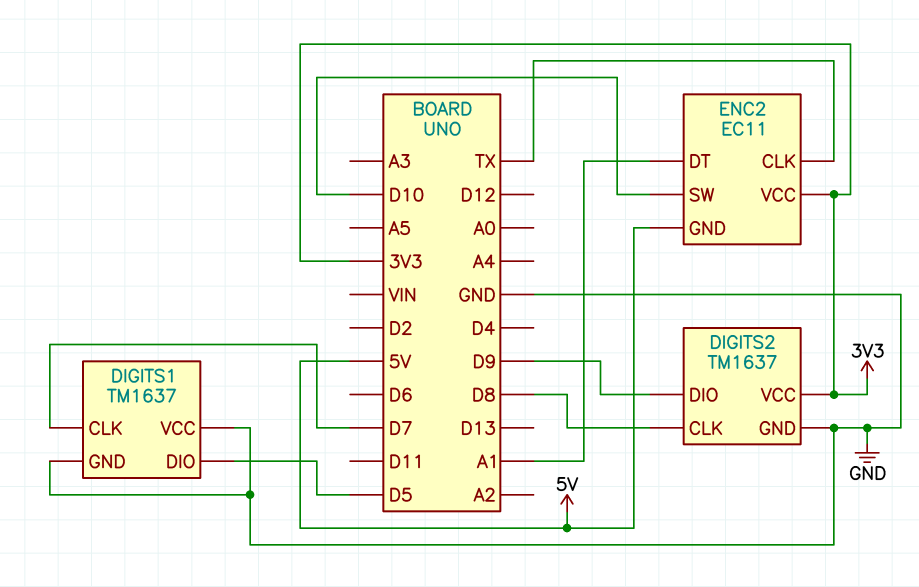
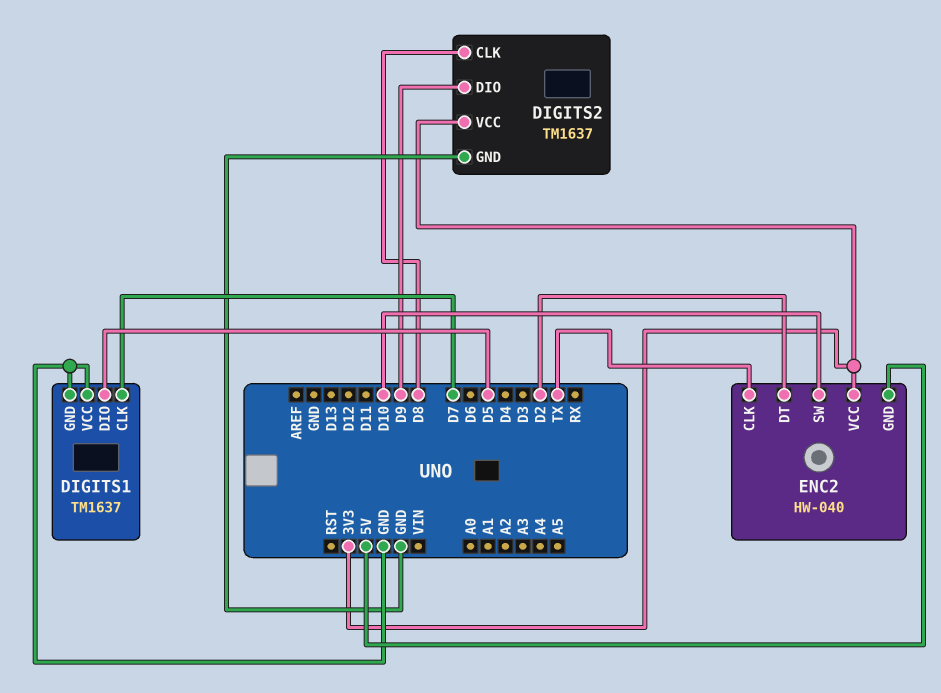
ENC2: EC11 -> HW-040
ENC2 pin DT: A1 -> D2

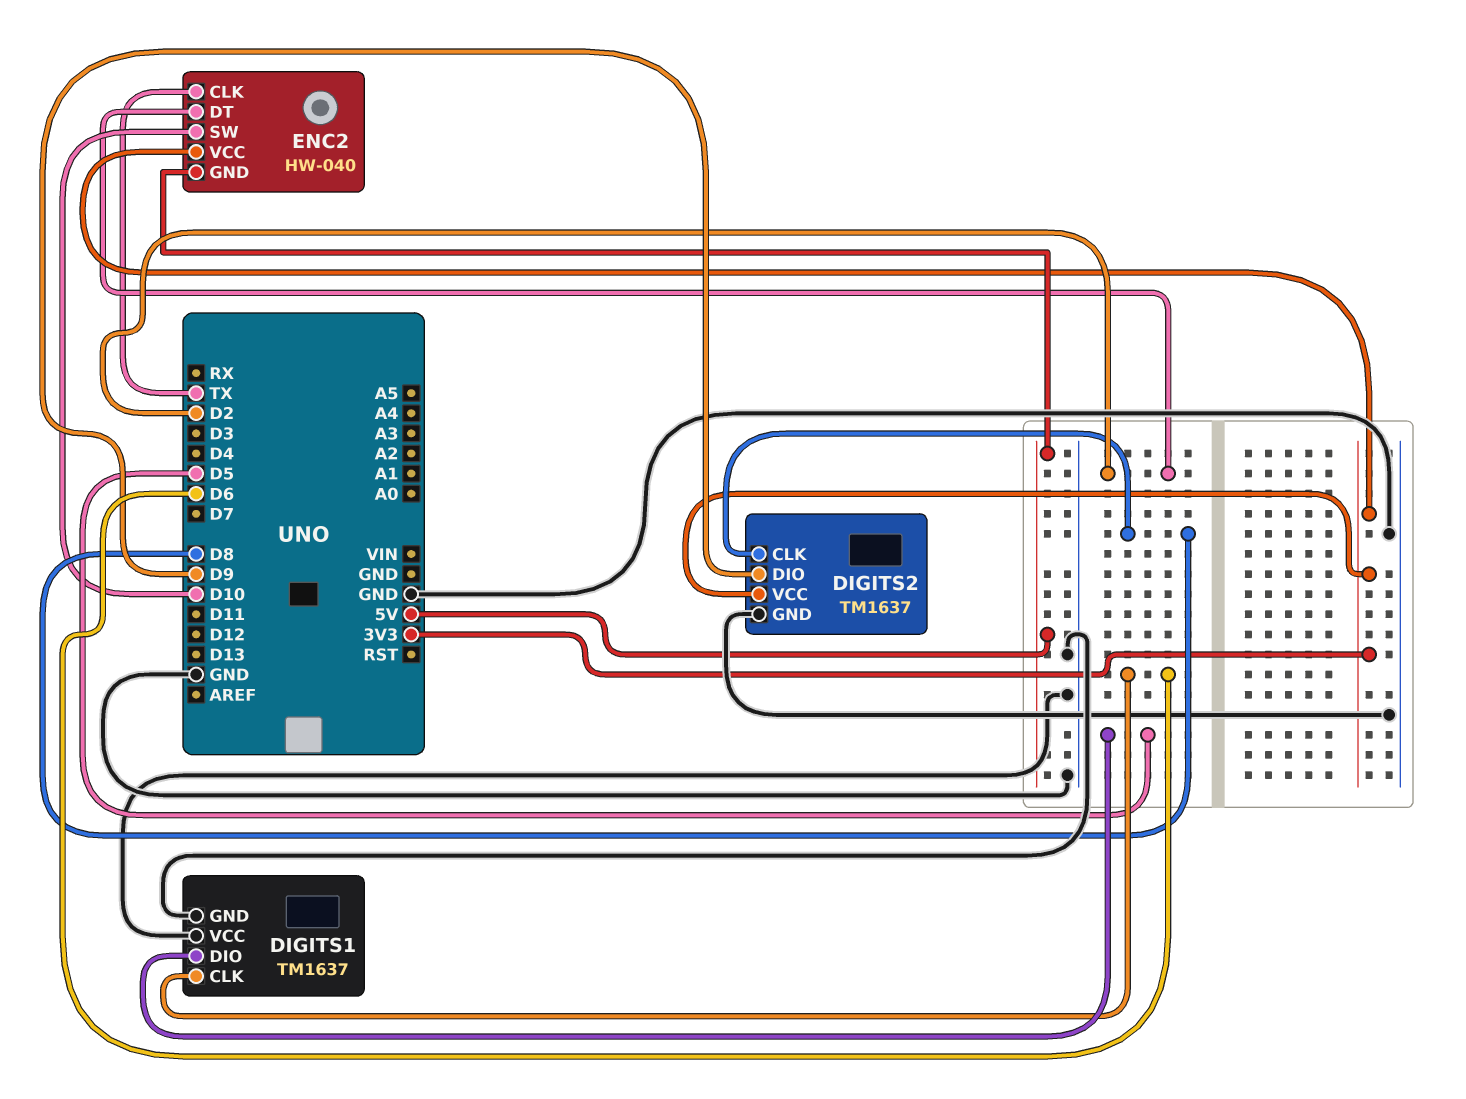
DIGITS1 pin CLK: D7 -> D6

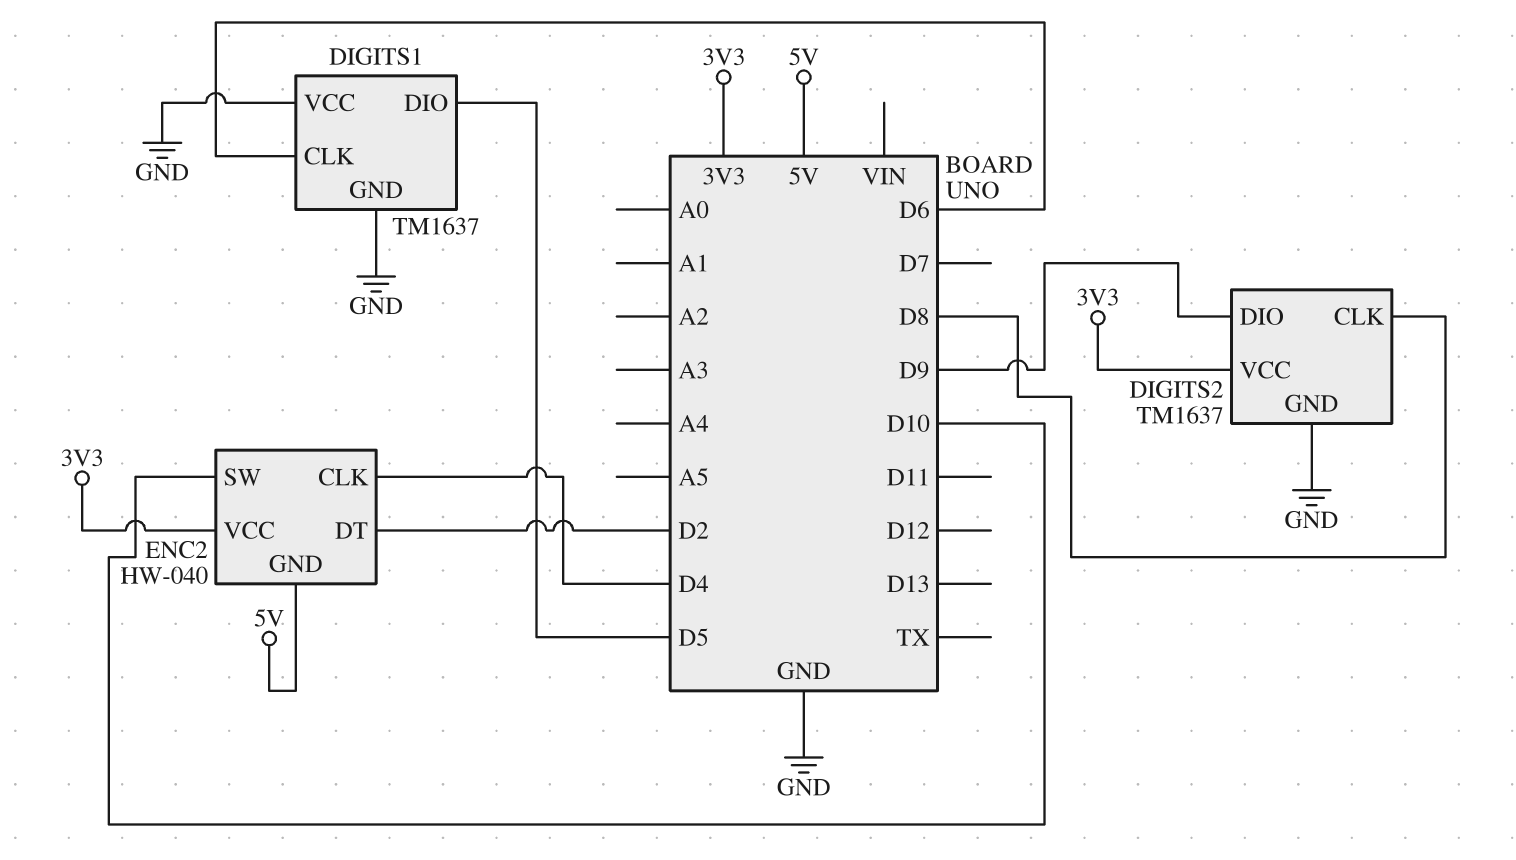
ENC2 pin CLK: TX -> D4

